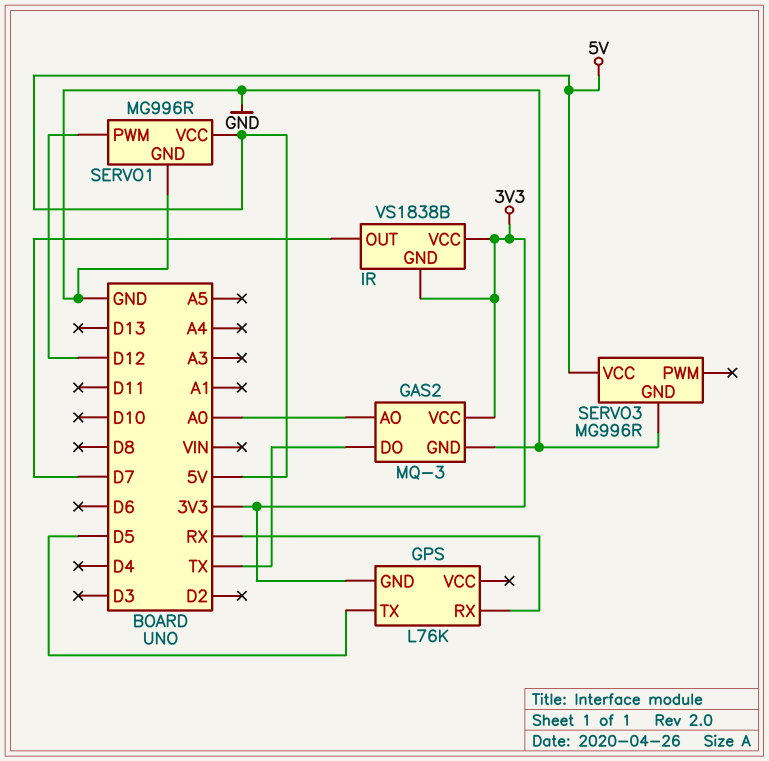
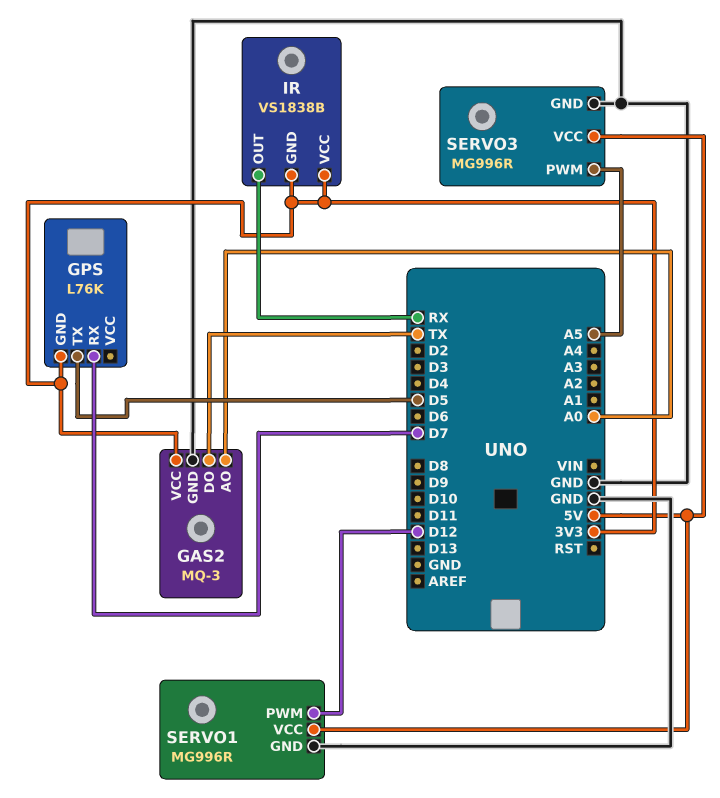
GPS pin RX: RX -> D7
IR pin OUT: D7 -> RX
SERVO3 pin PWM: none -> A5

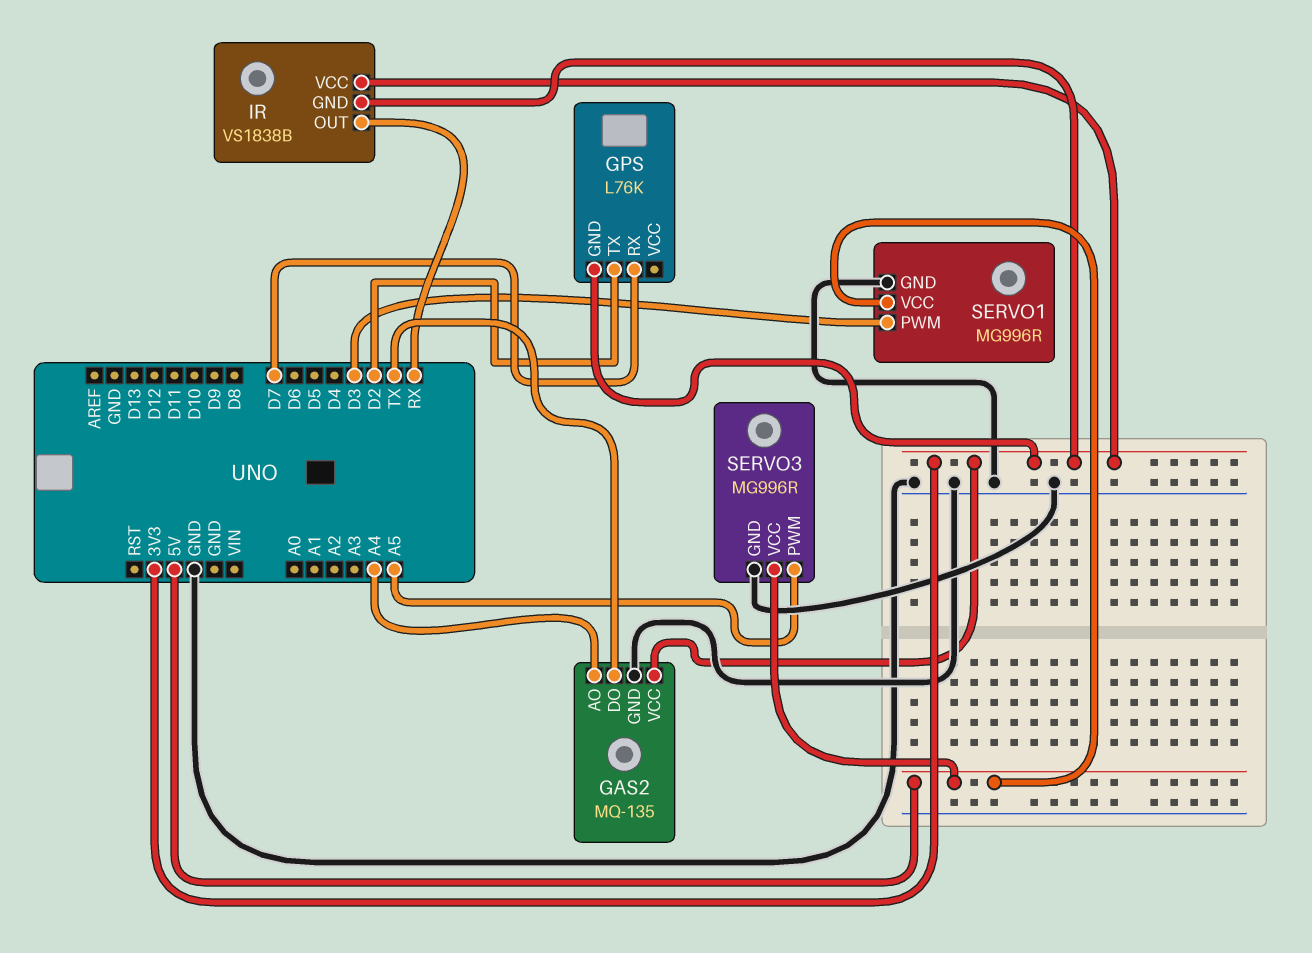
GAS2: MQ-3 -> MQ-135
GAS2 pin AO: A0 -> A4
GPS pin TX: D5 -> D2
SERVO1 pin PWM: D12 -> D3

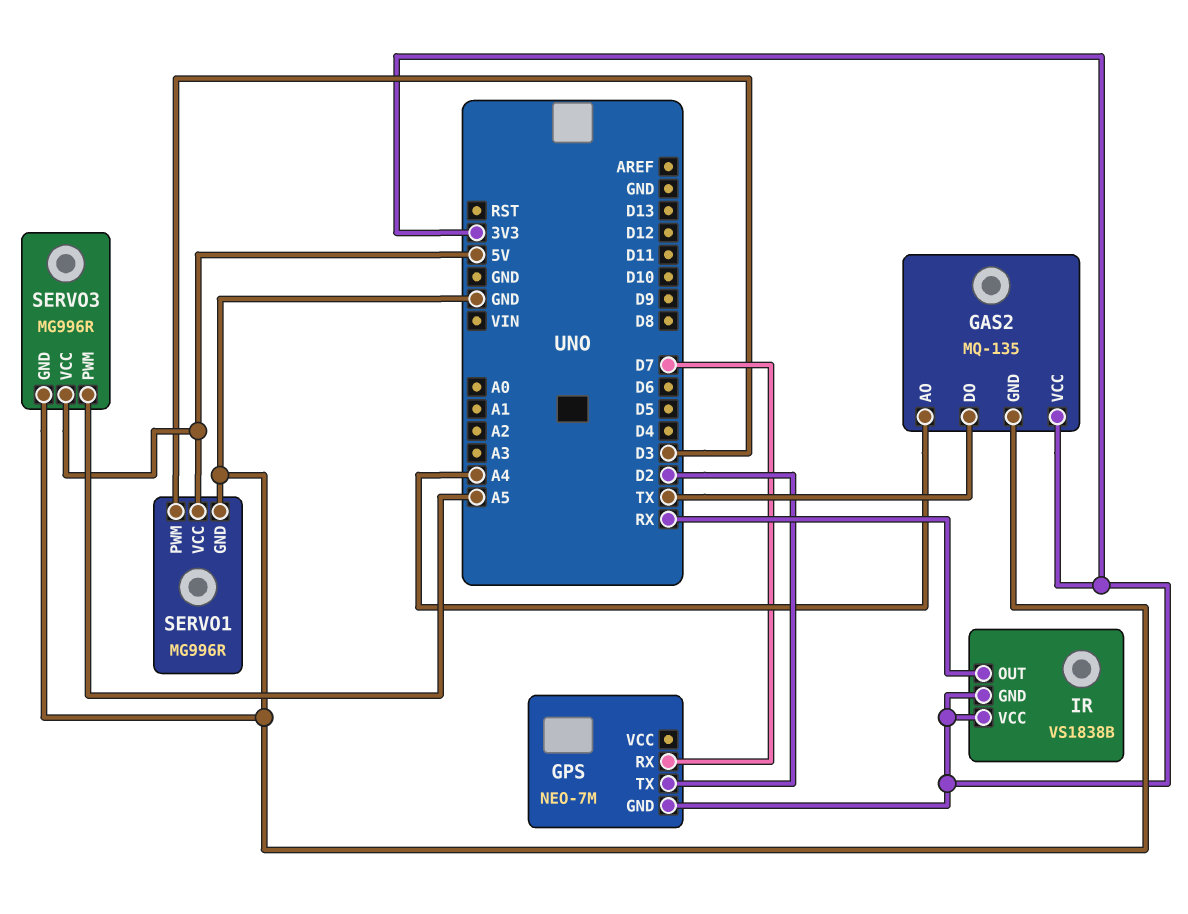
GPS: L76K -> NEO-7M

